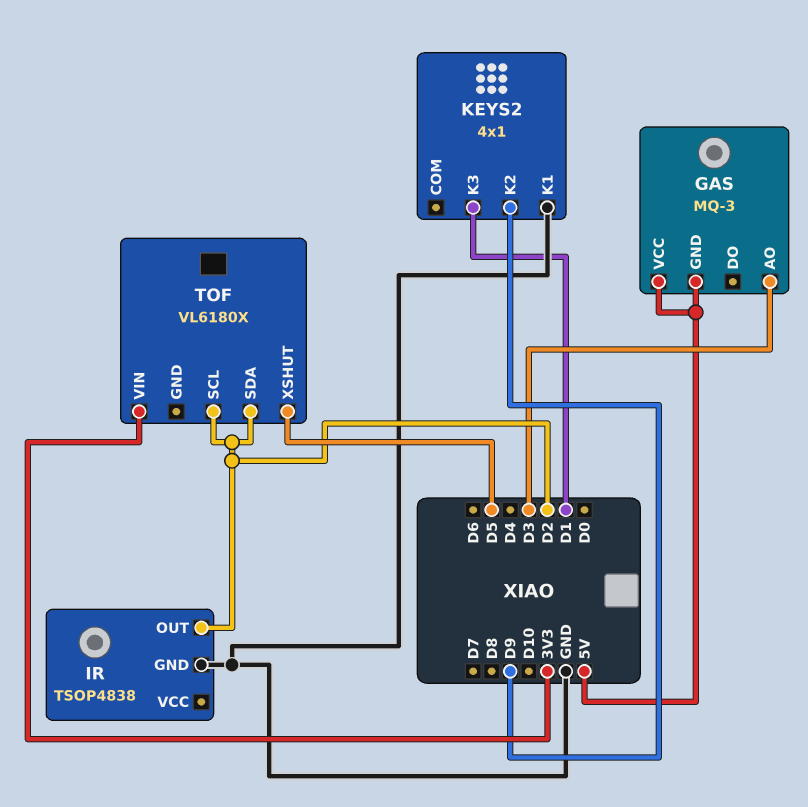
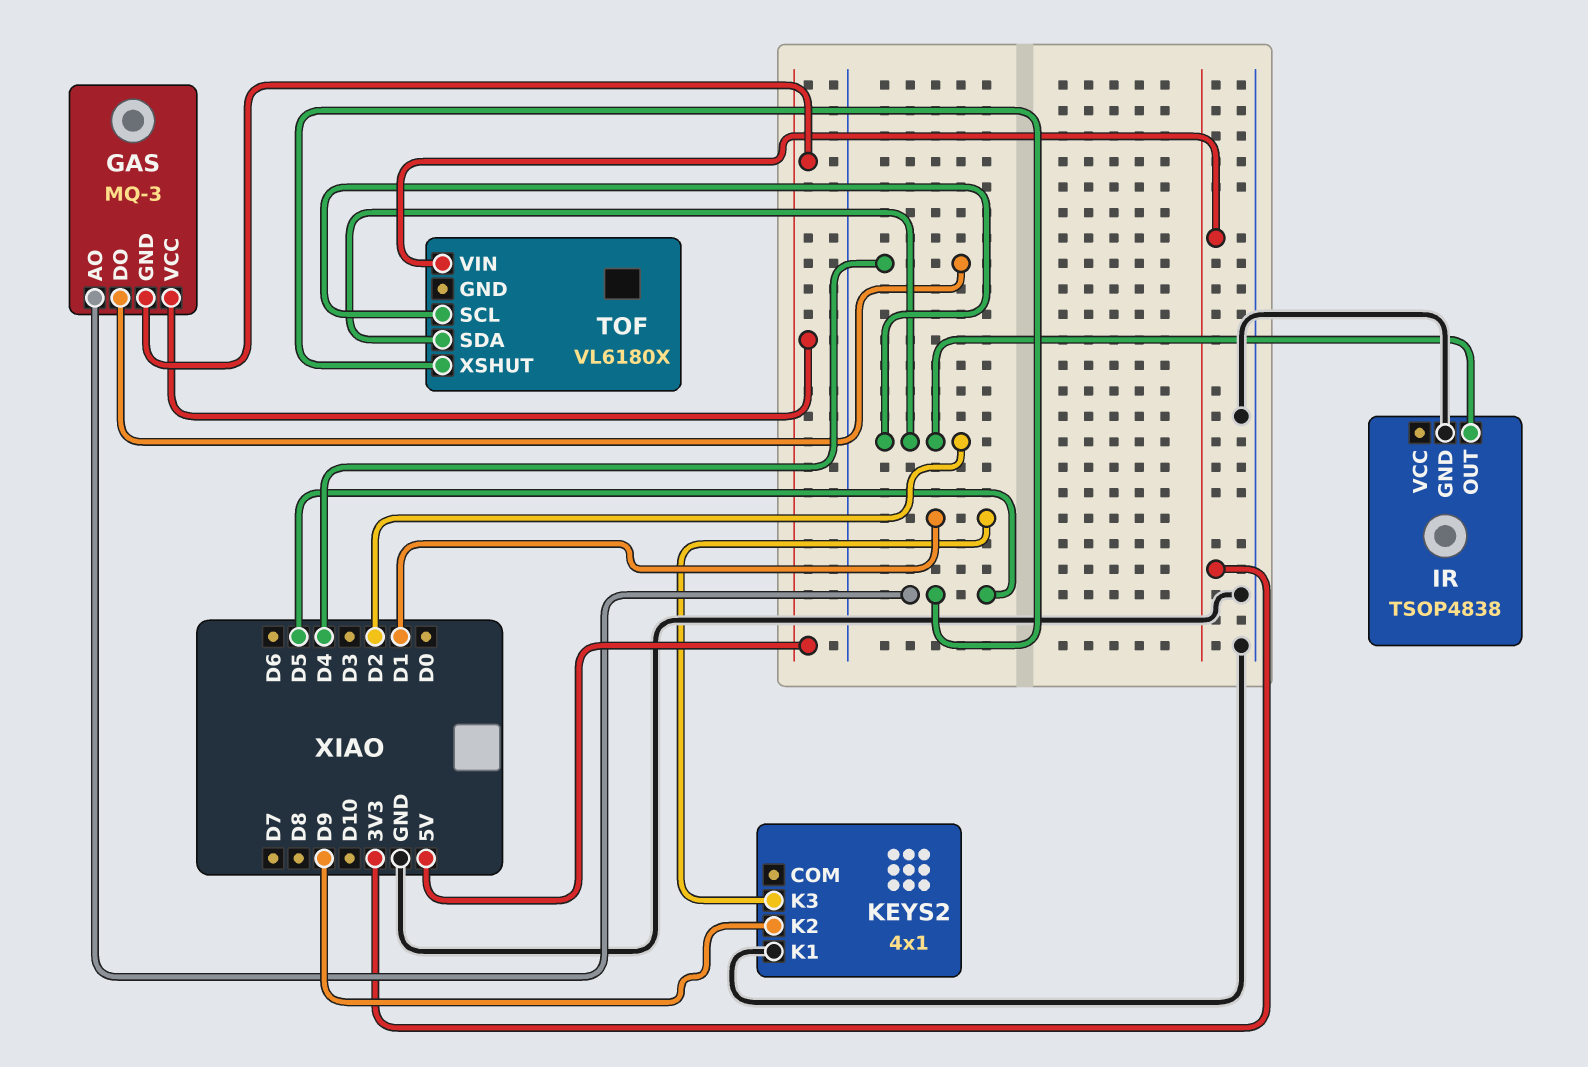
GAS pin AO: D3 -> D5
GAS pin DO: none -> D4

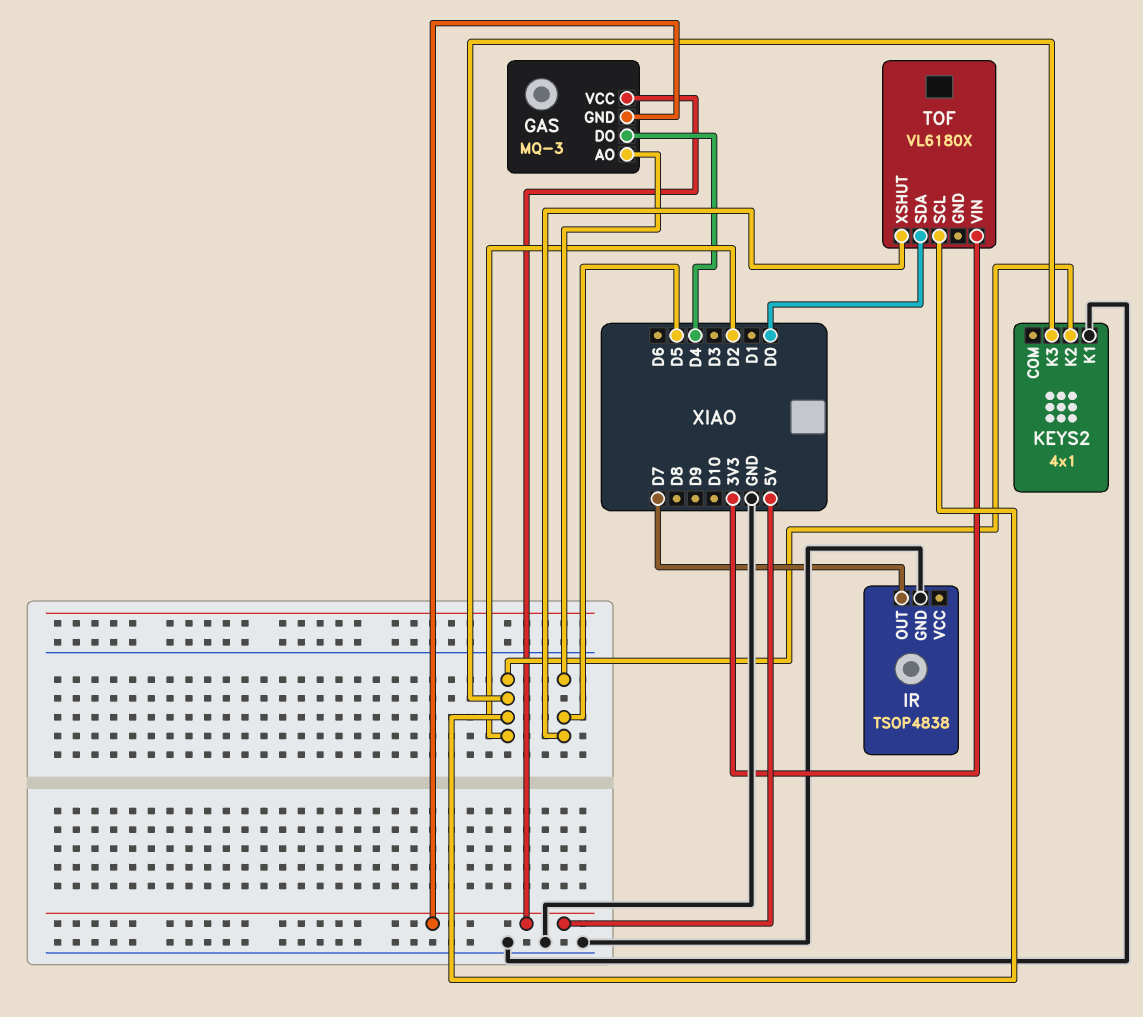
IR pin OUT: D2 -> D7
KEYS2 pin K2: D9 -> D2
KEYS2 pin K3: D1 -> D2
TOF pin SDA: D2 -> D0

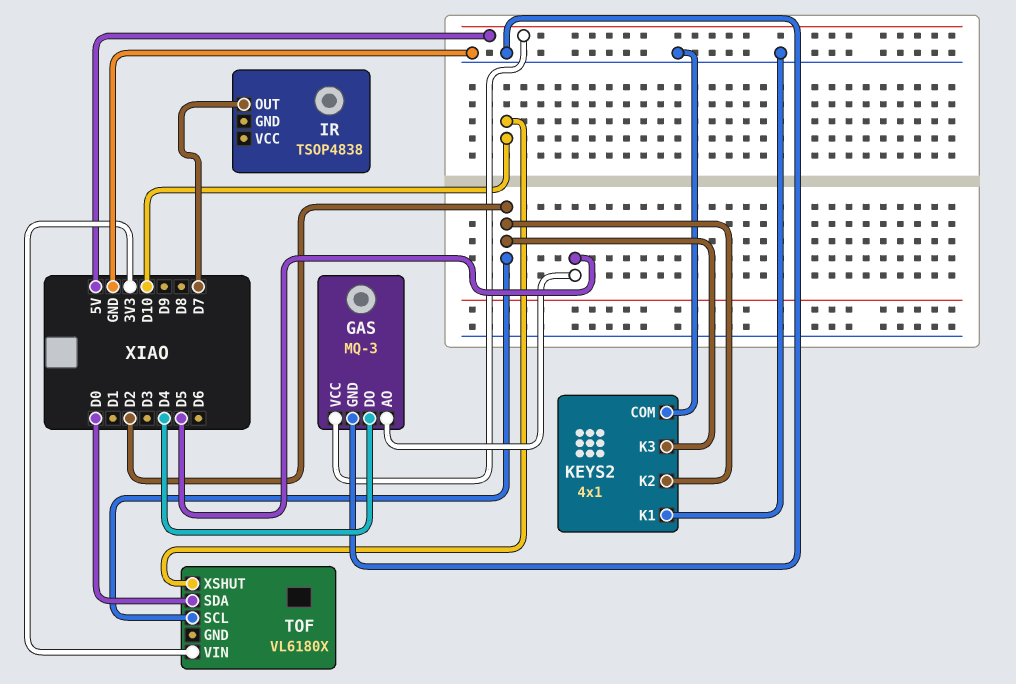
GAS pin GND: 5V -> GND
IR pin GND: GND -> none
KEYS2 pin COM: none -> GND
TOF pin XSHUT: D5 -> D10

